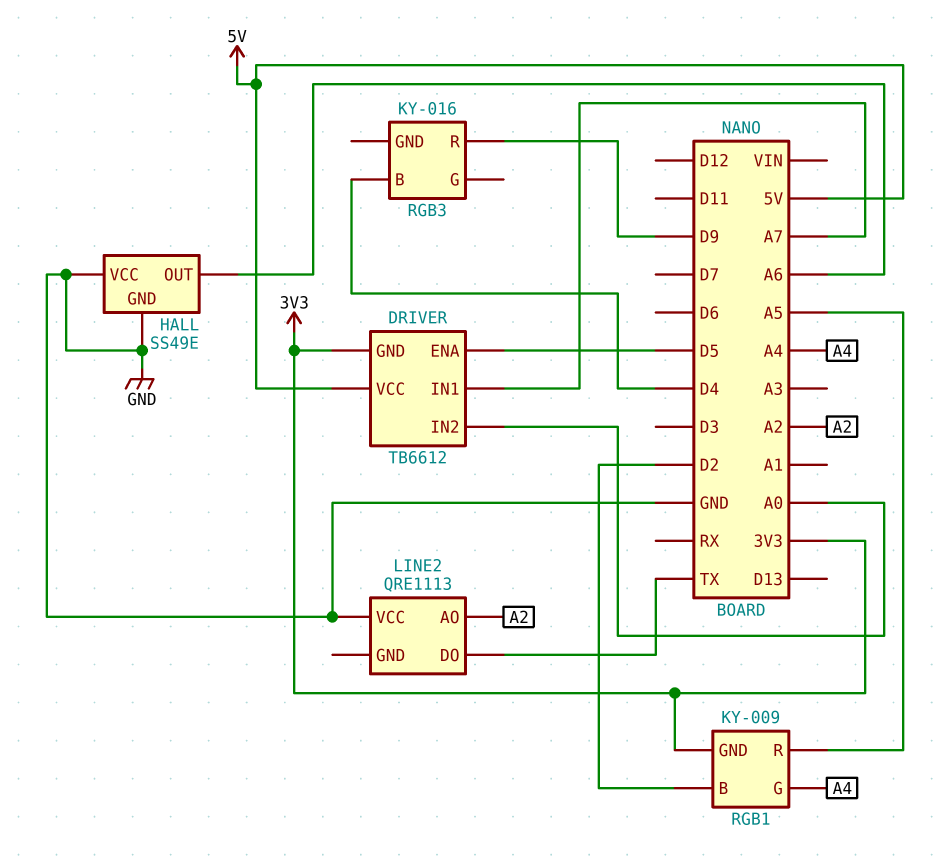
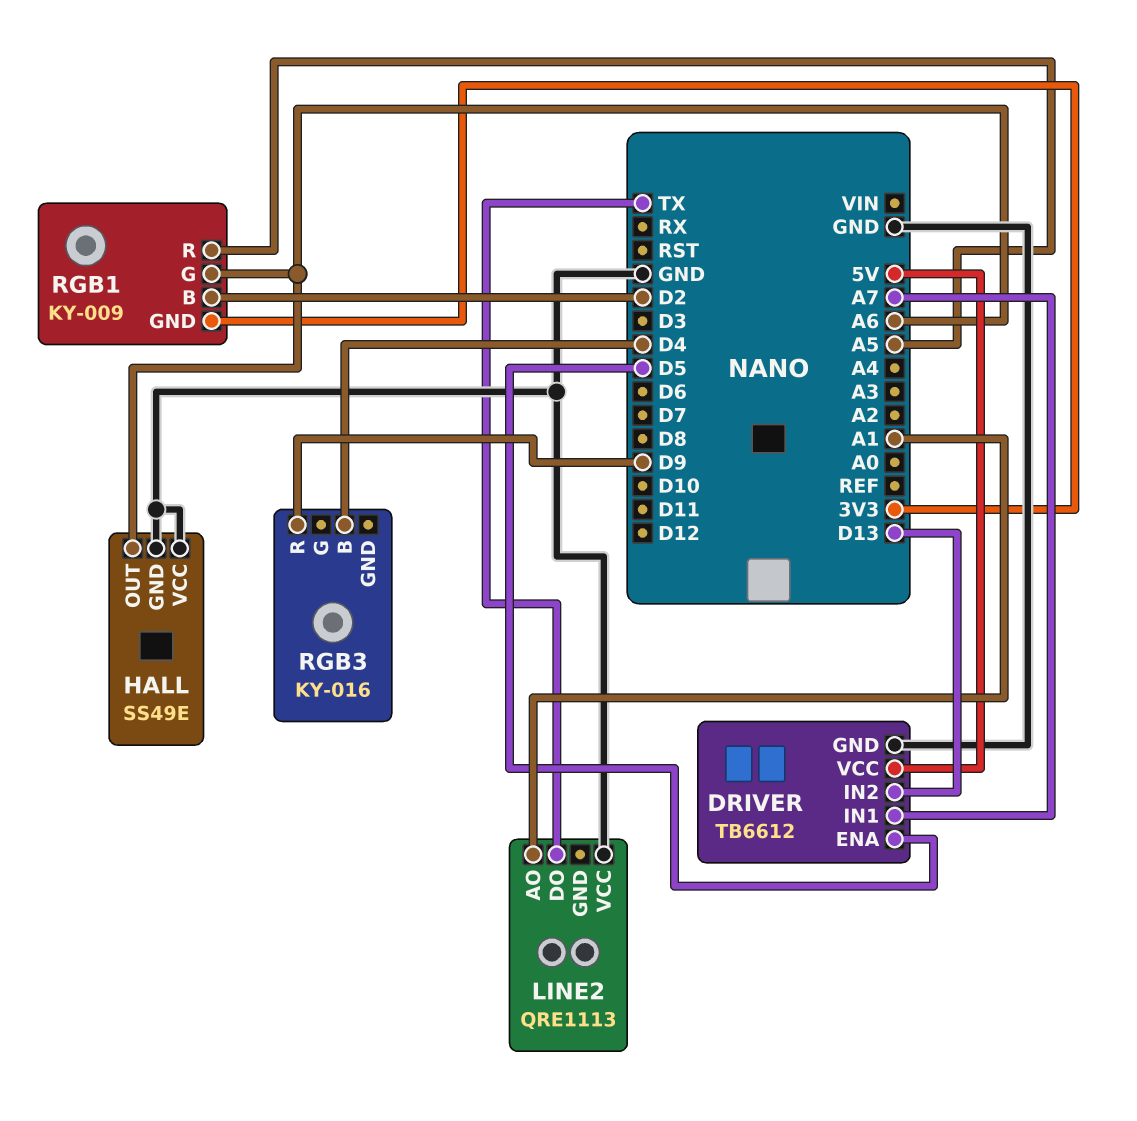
DRIVER pin GND: 3V3 -> GND
DRIVER pin IN2: A0 -> D13
LINE2 pin AO: A2 -> A1
RGB1 pin G: A4 -> A6

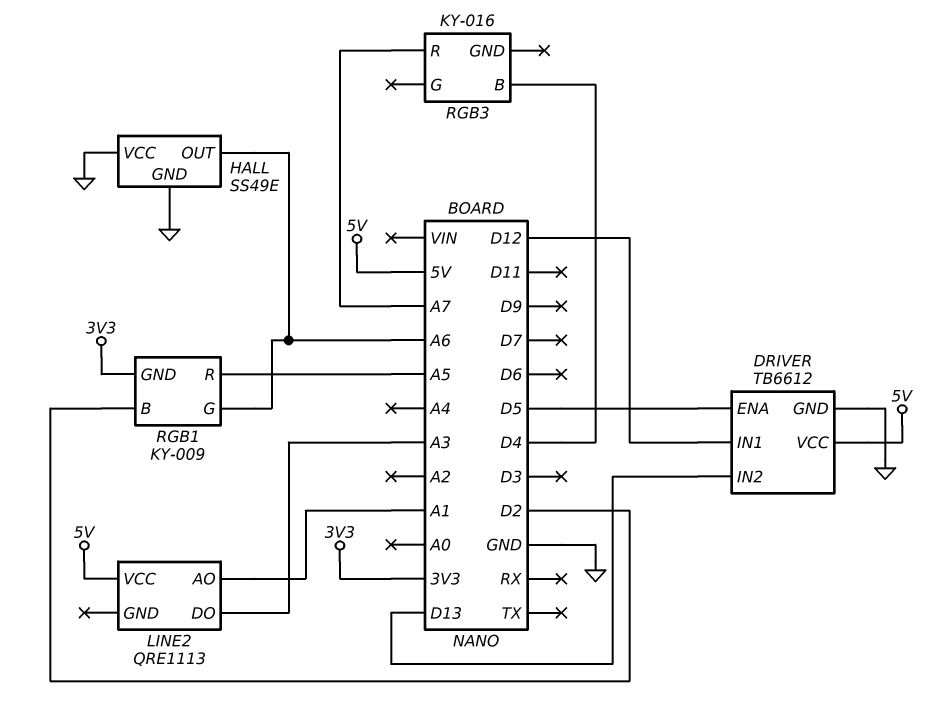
DRIVER pin IN1: A7 -> D12
LINE2 pin DO: TX -> A3
LINE2 pin VCC: GND -> 5V
RGB3 pin R: D9 -> A7

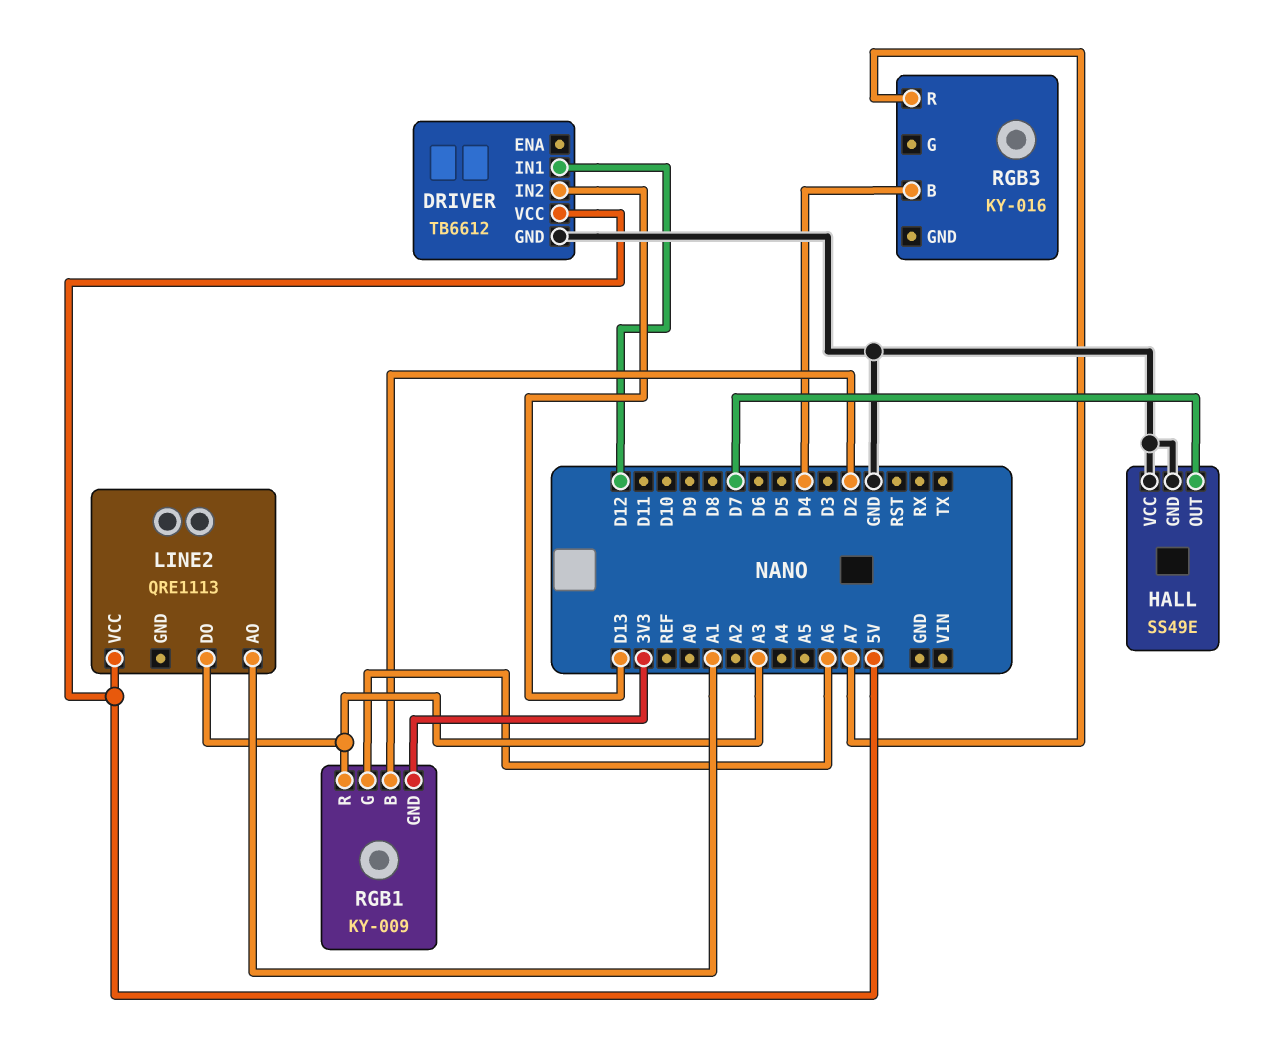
DRIVER pin ENA: D5 -> none
HALL pin OUT: A6 -> D7
RGB1 pin R: A5 -> A3

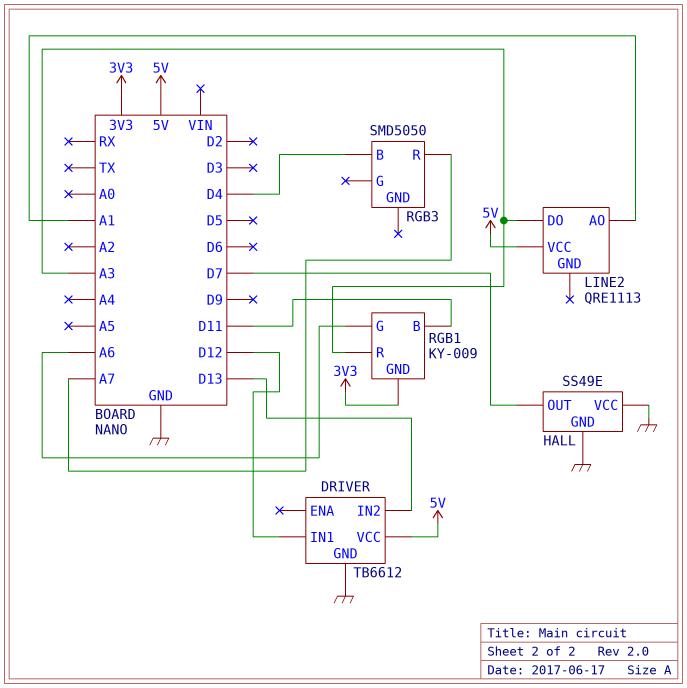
RGB1 pin B: D2 -> D11
RGB3: KY-016 -> SMD5050

